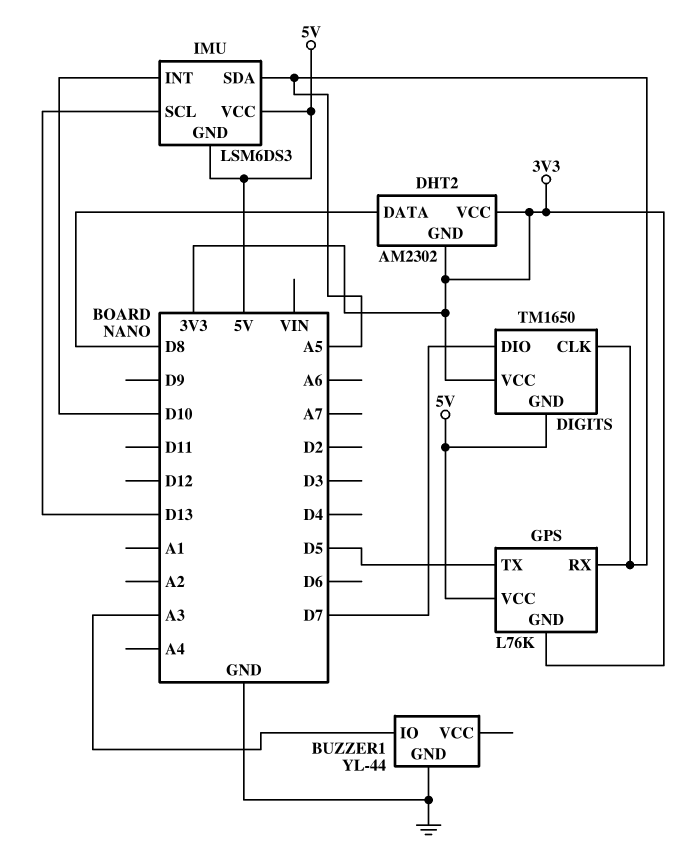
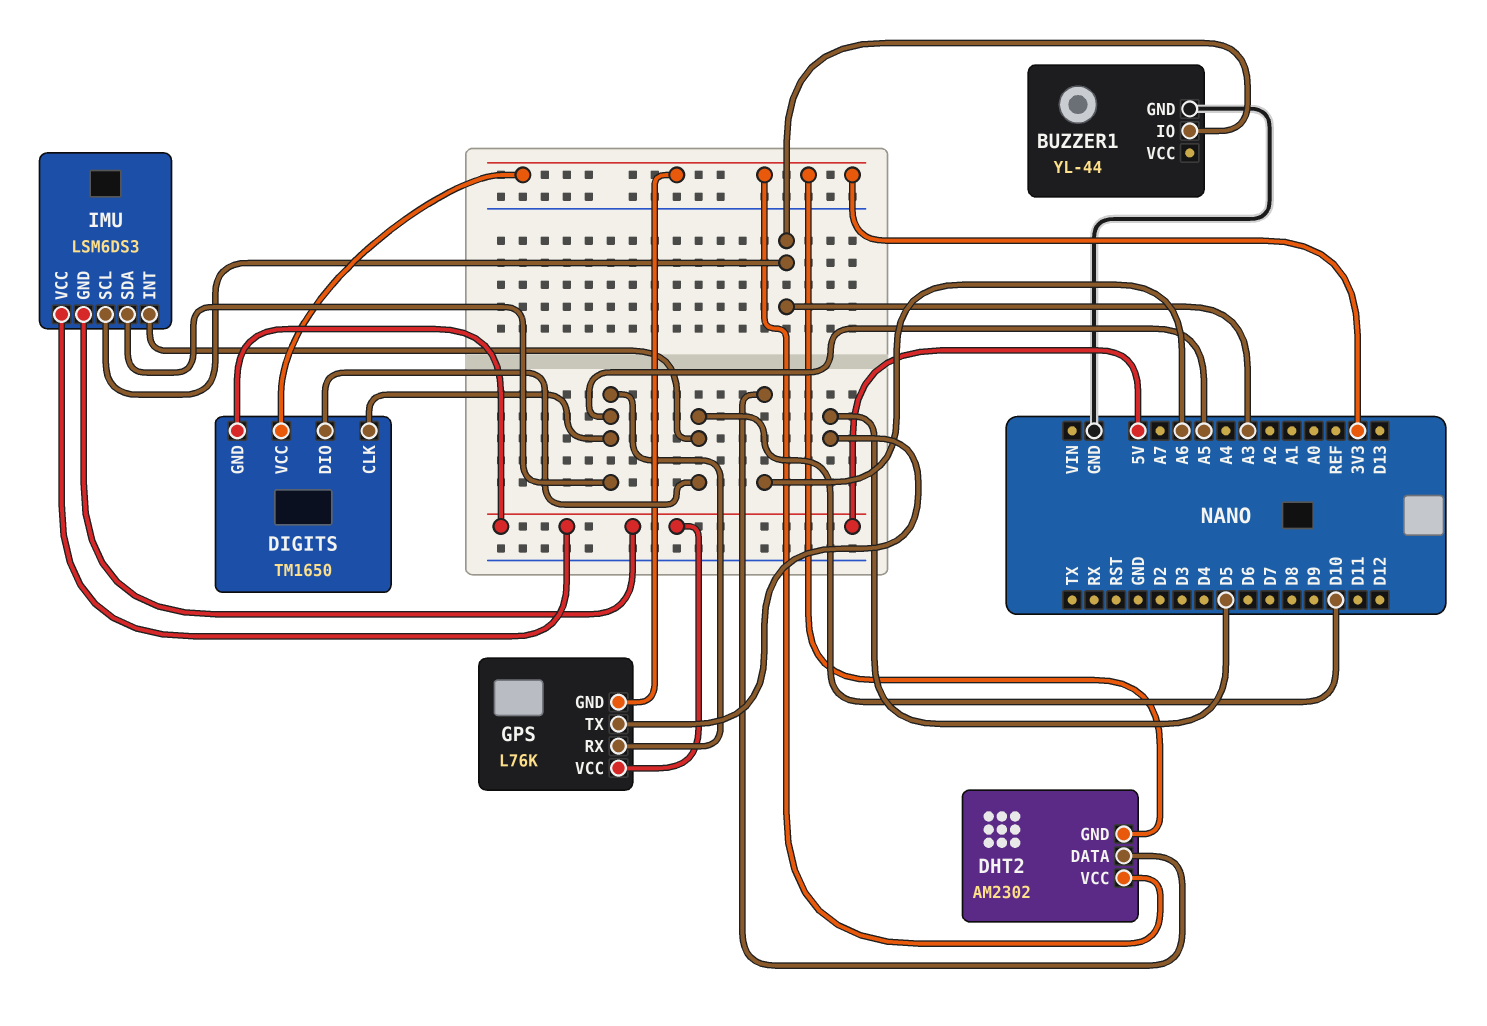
DHT2 pin DATA: D8 -> A6
DIGITS pin DIO: D7 -> D10
IMU pin SCL: D13 -> A3

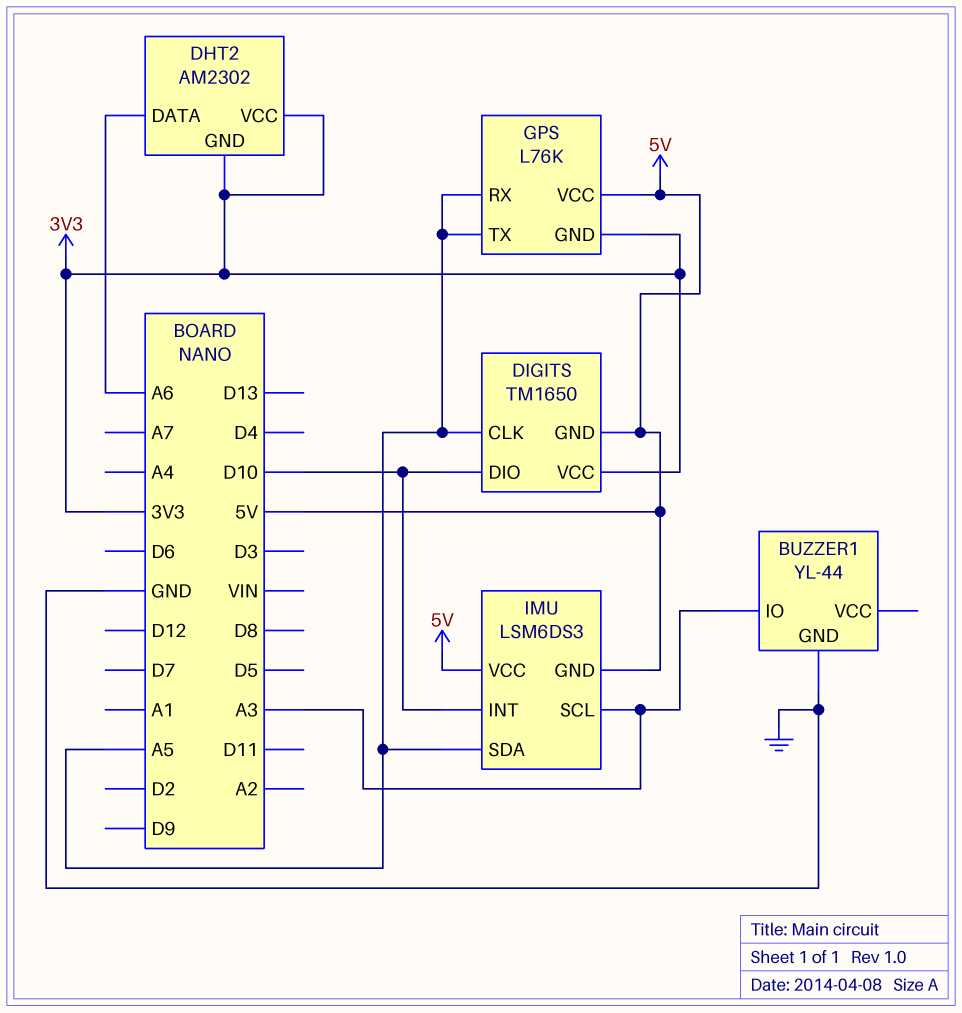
GPS pin TX: D5 -> A5

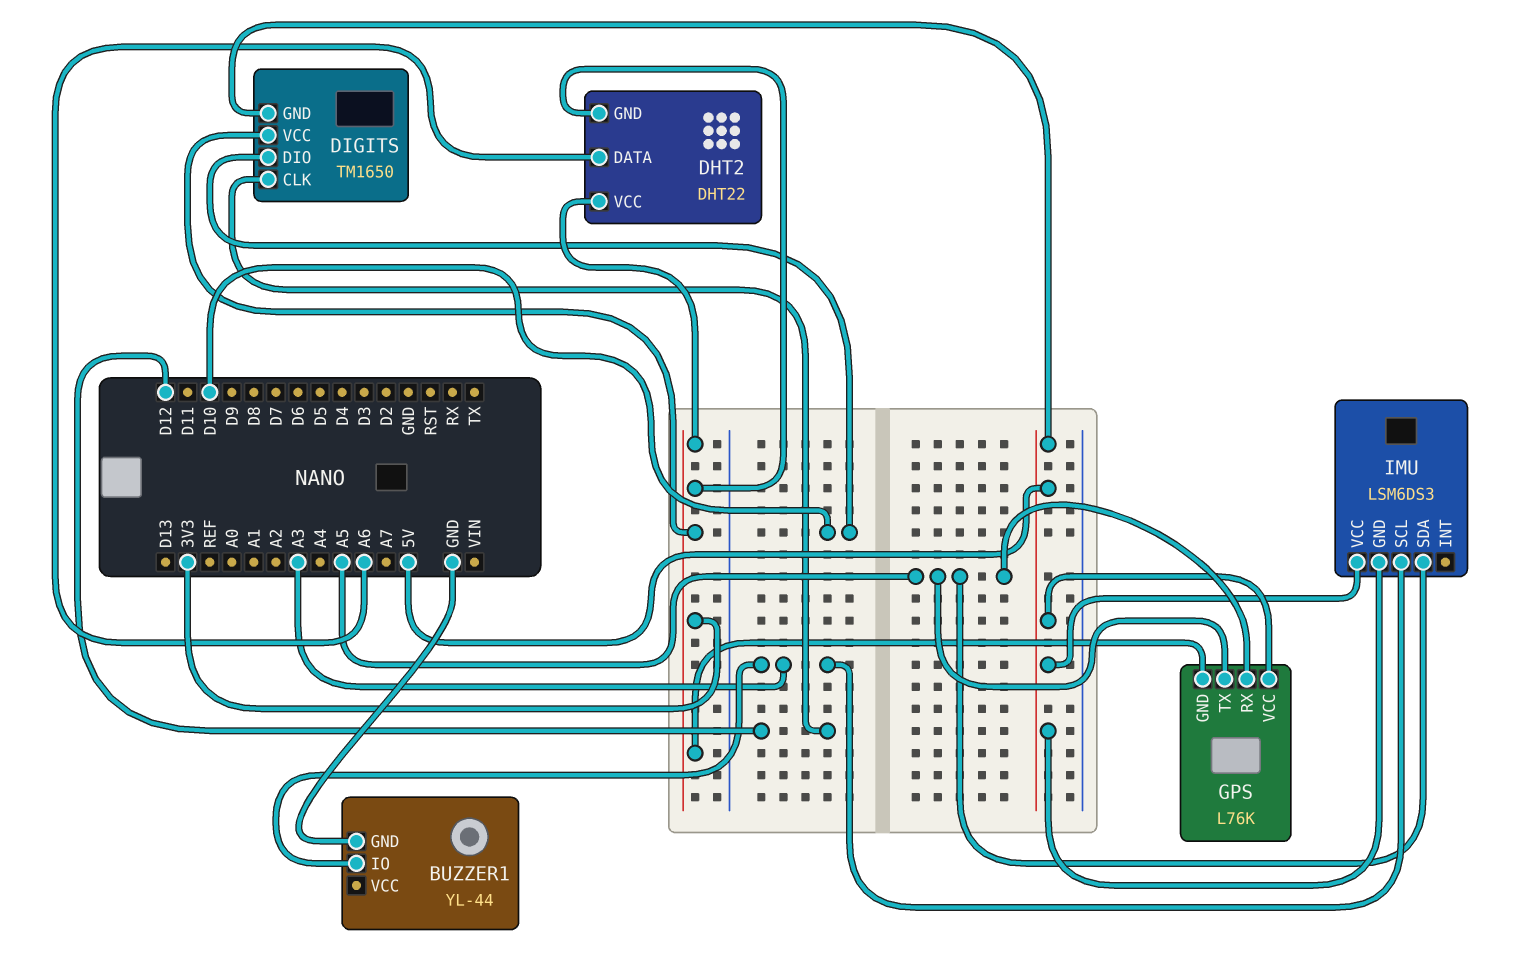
DHT2: AM2302 -> DHT22
DIGITS pin CLK: A5 -> D12
IMU pin INT: D10 -> none

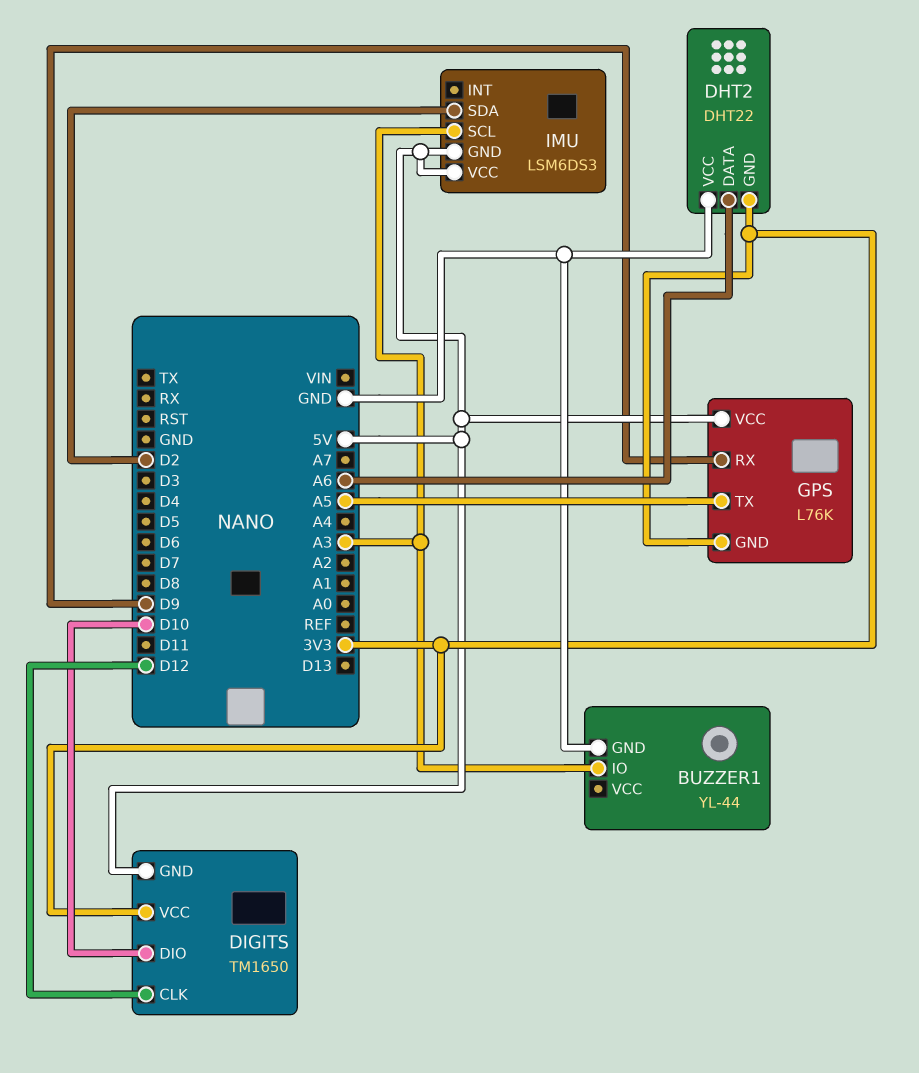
DHT2 pin VCC: 3V3 -> GND
GPS pin RX: A5 -> D9
IMU pin SDA: A5 -> D2

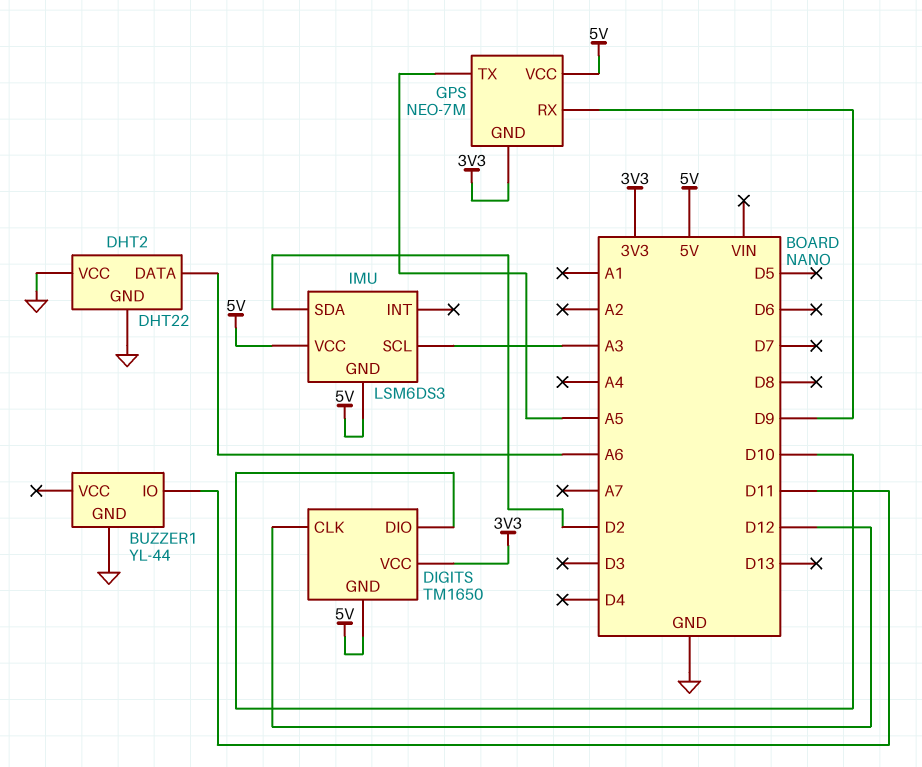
BUZZER1 pin IO: A3 -> D11
DHT2 pin GND: 3V3 -> GND
GPS: L76K -> NEO-7M

